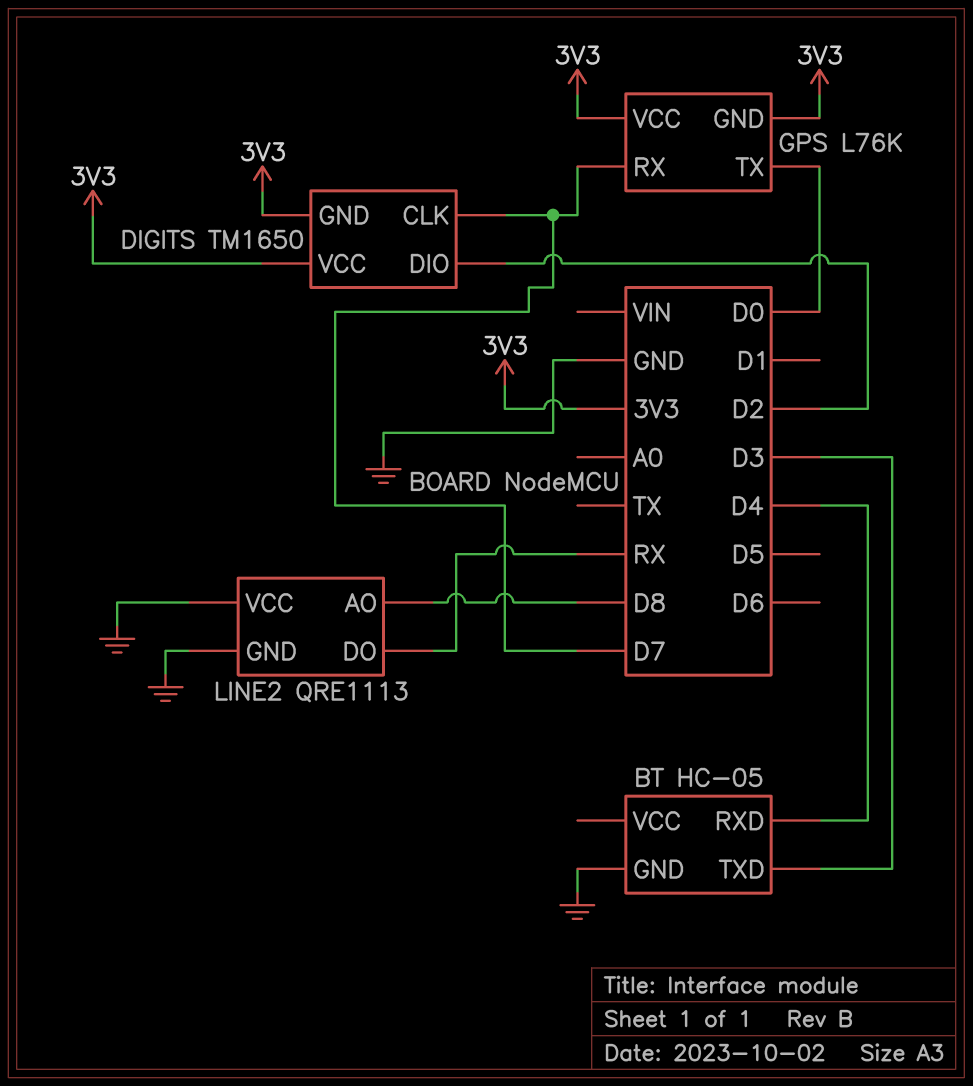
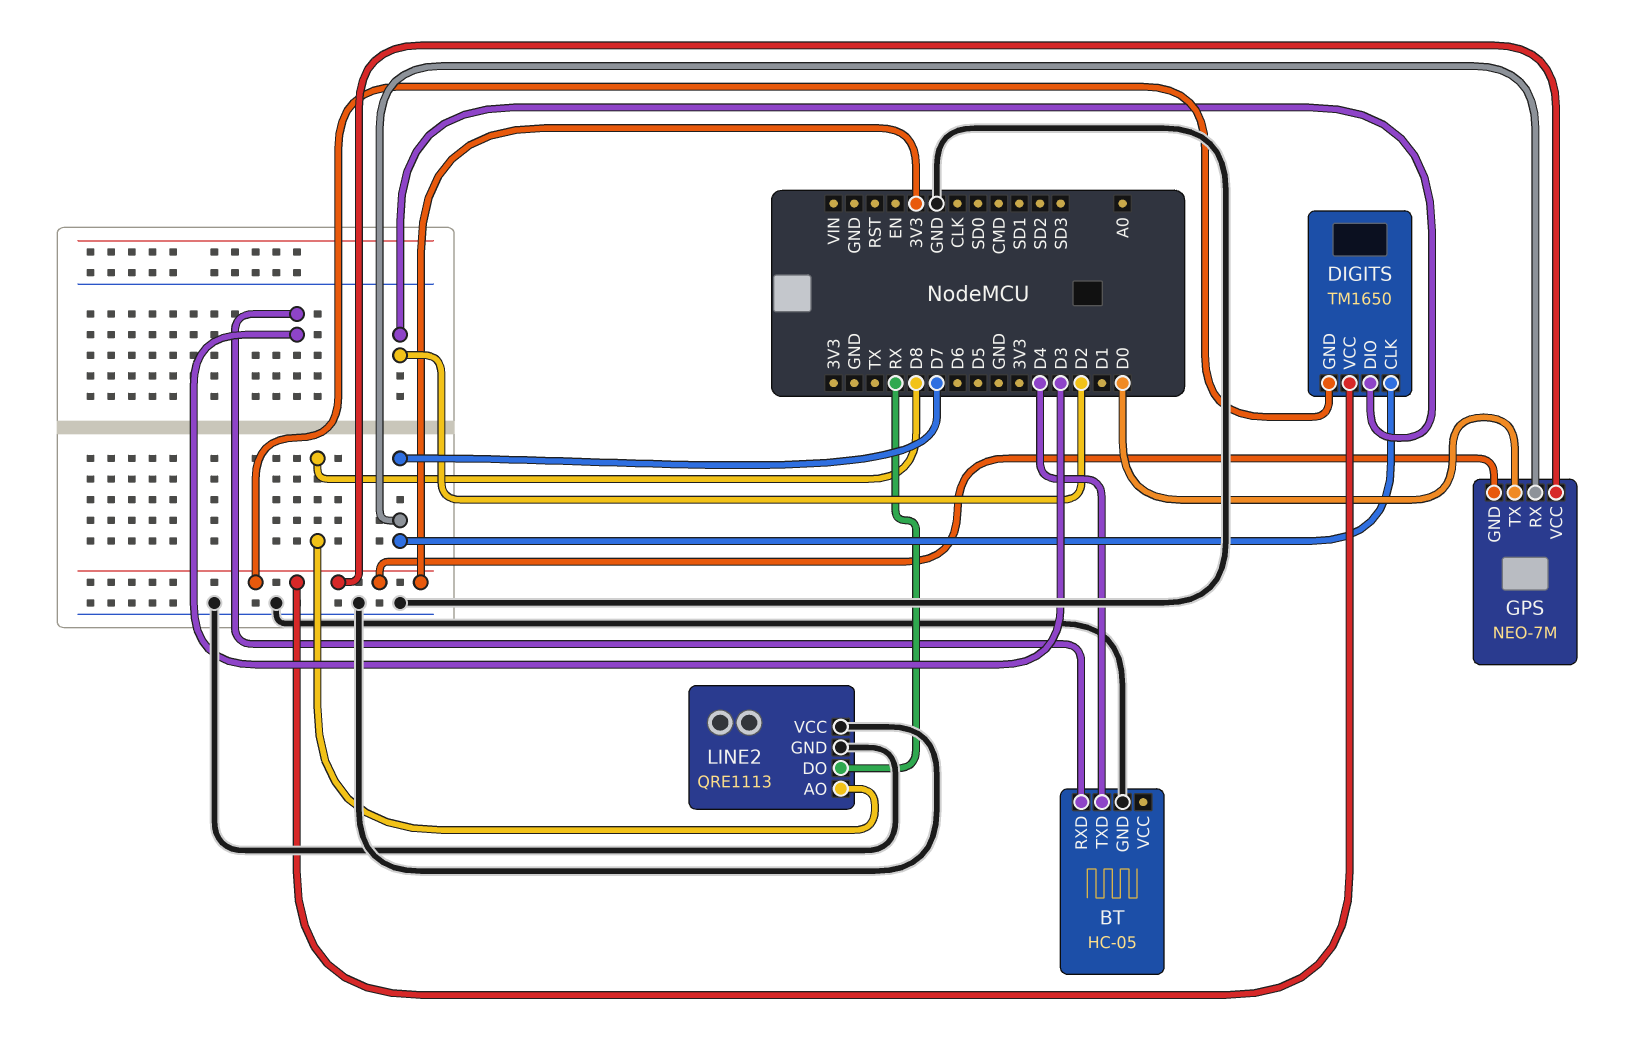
BT pin RXD: D4 -> D3
BT pin TXD: D3 -> D4
GPS: L76K -> NEO-7M

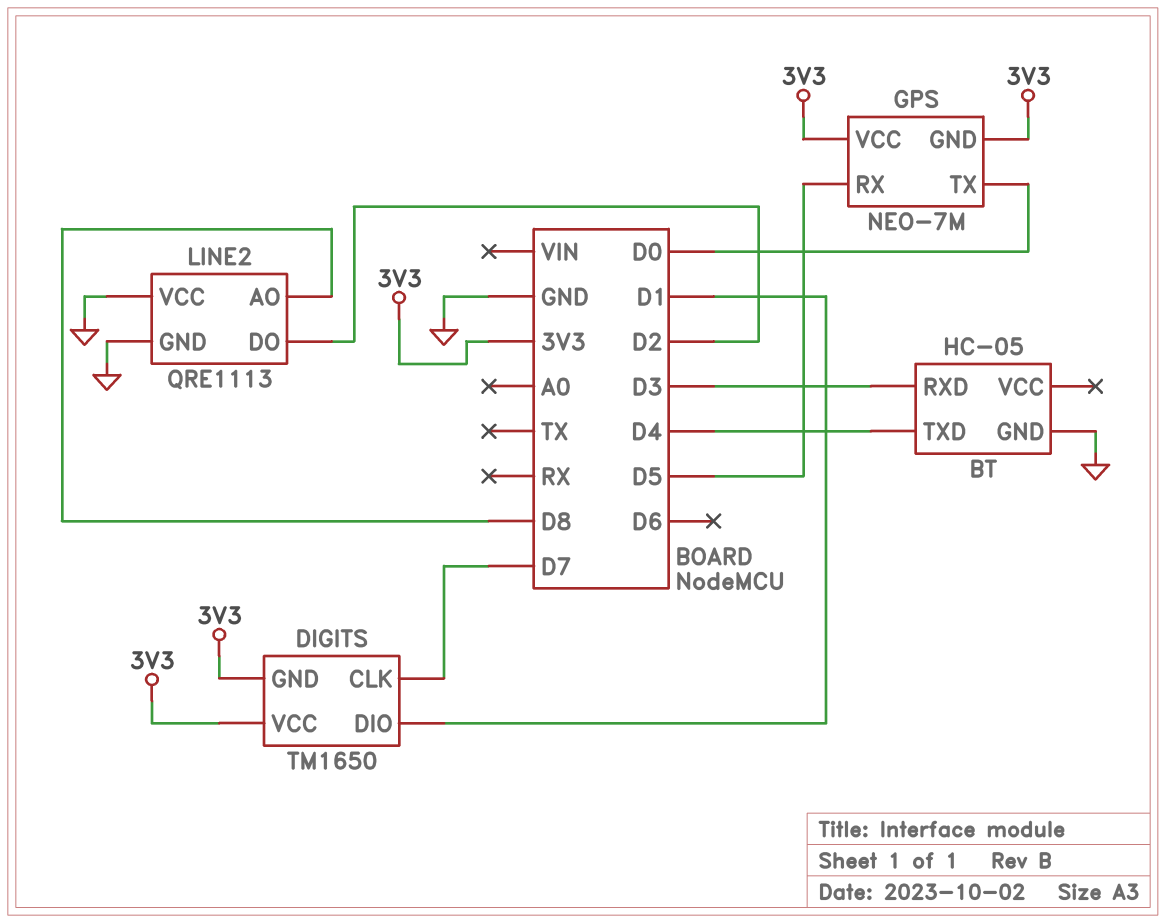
DIGITS pin DIO: D2 -> D1
GPS pin RX: D7 -> D5
LINE2 pin DO: RX -> D2

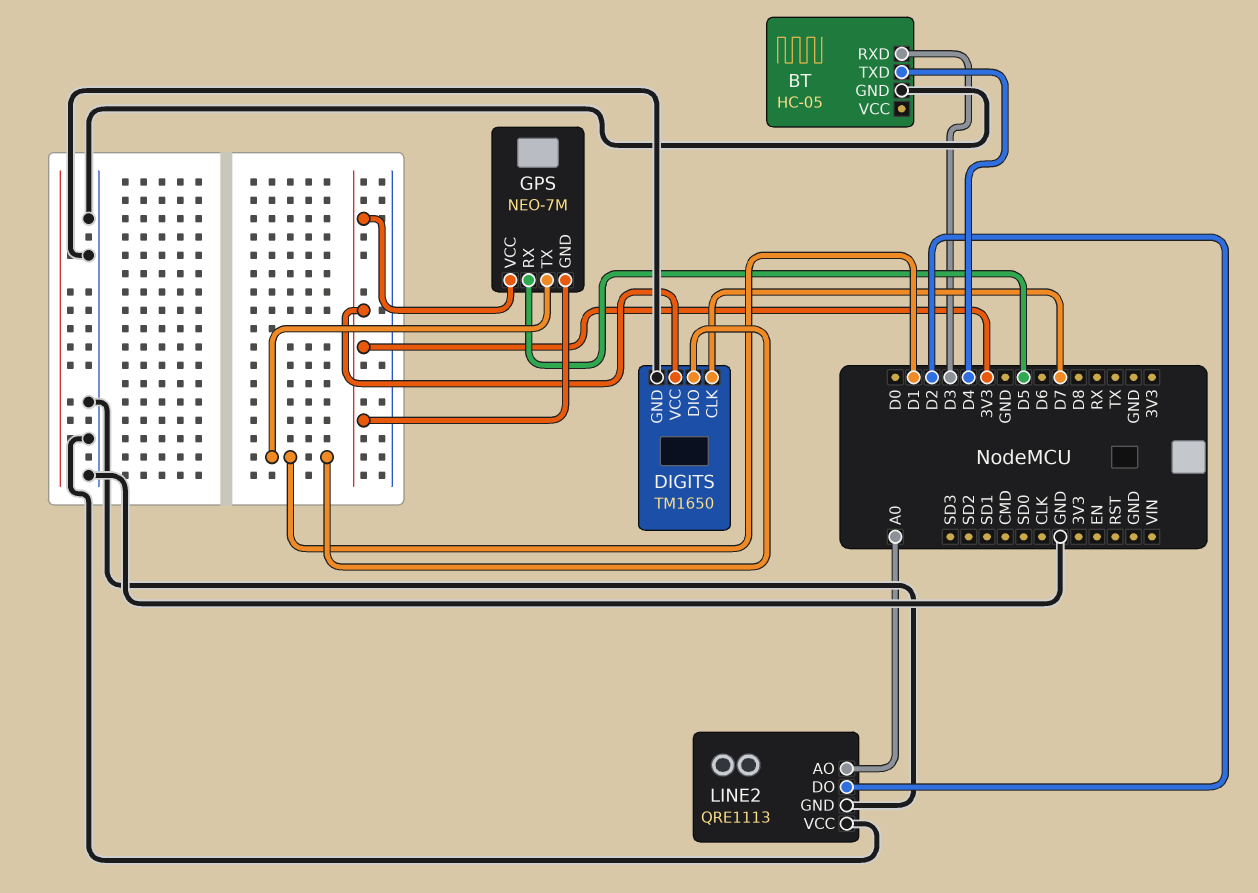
DIGITS pin GND: 3V3 -> GND
GPS pin TX: D0 -> D1
LINE2 pin AO: D8 -> A0

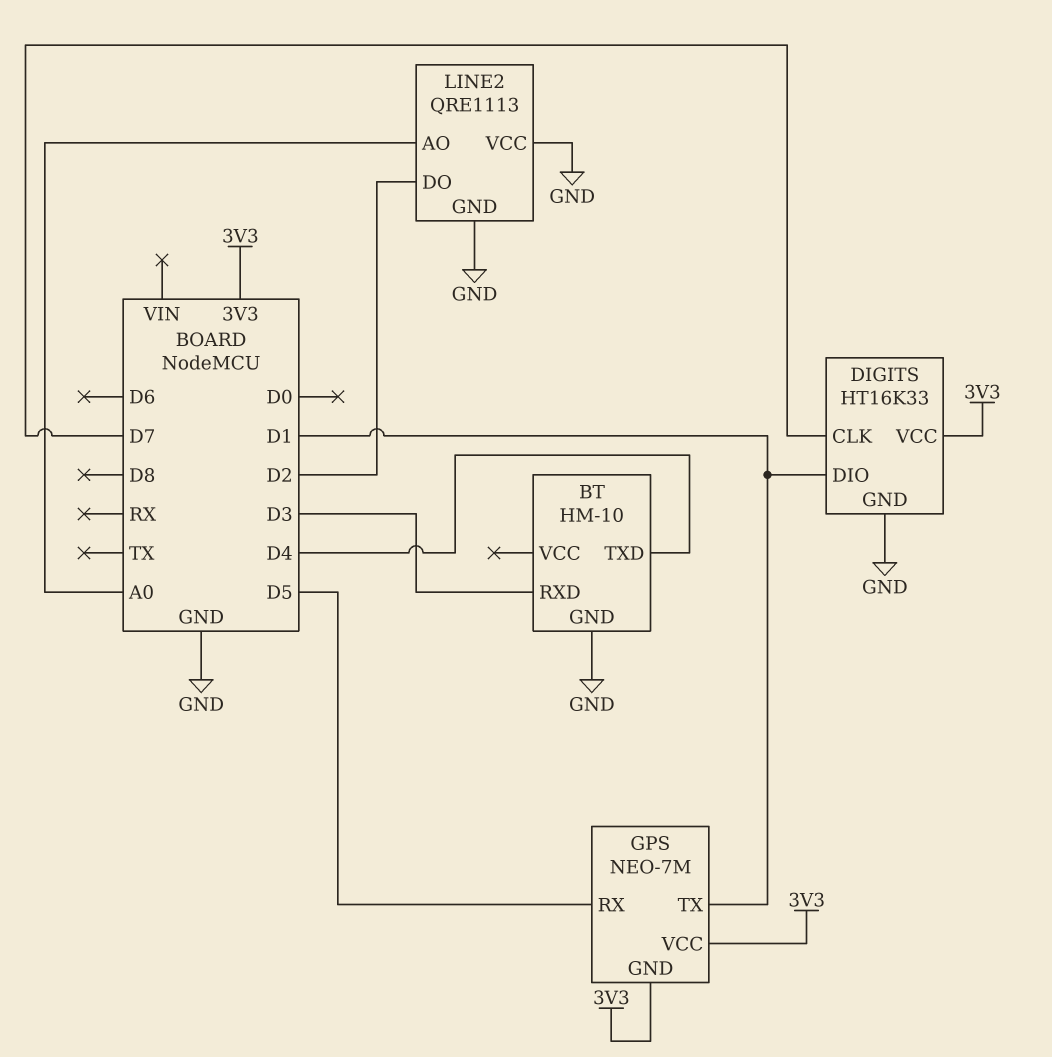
BT: HC-05 -> HM-10
DIGITS: TM1650 -> HT16K33

